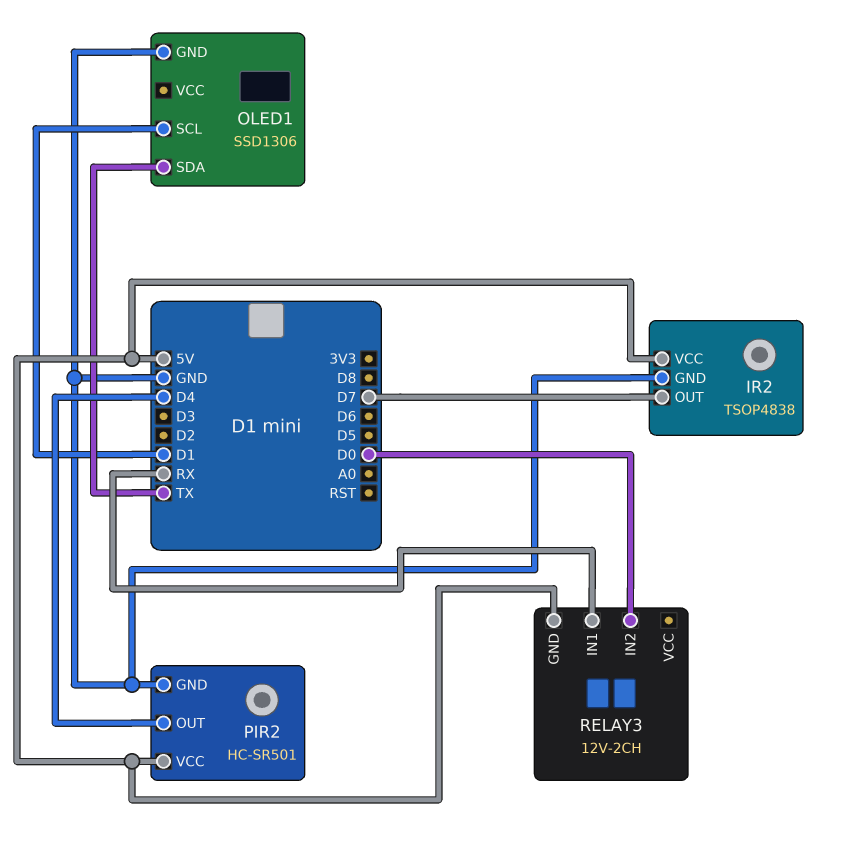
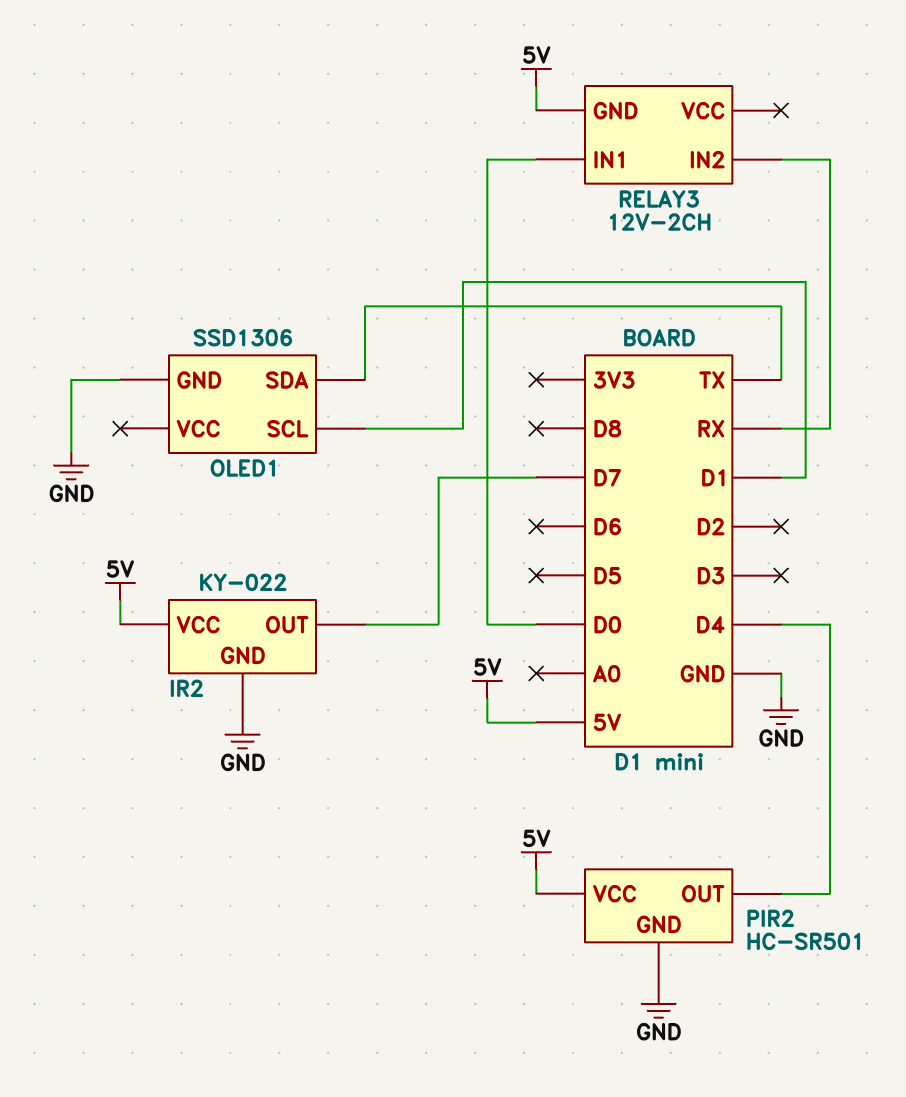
IR2: TSOP4838 -> KY-022
RELAY3 pin IN1: RX -> D0
RELAY3 pin IN2: D0 -> RX

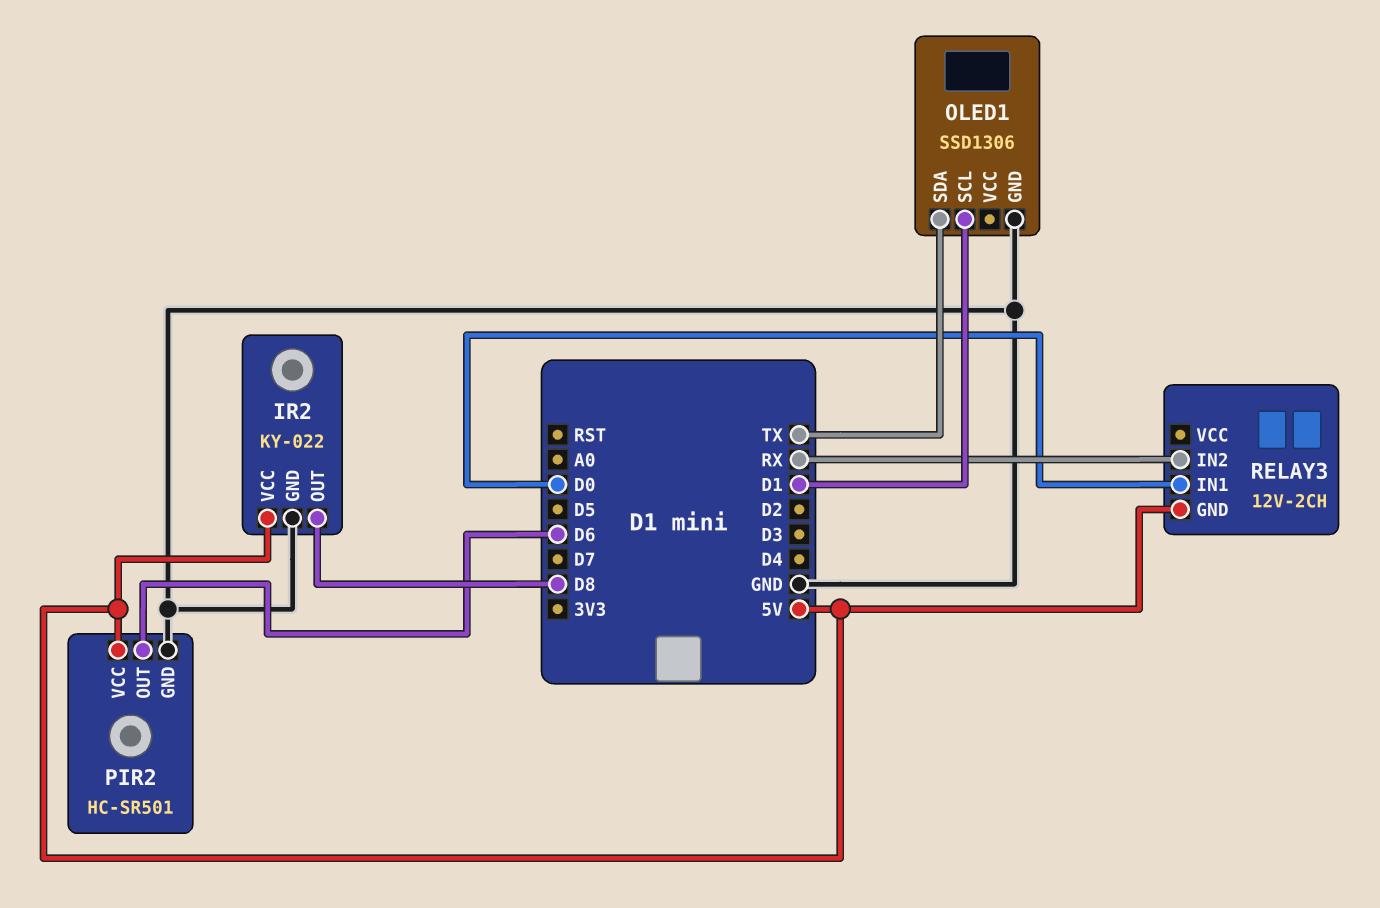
IR2 pin OUT: D7 -> D8
PIR2 pin OUT: D4 -> D6

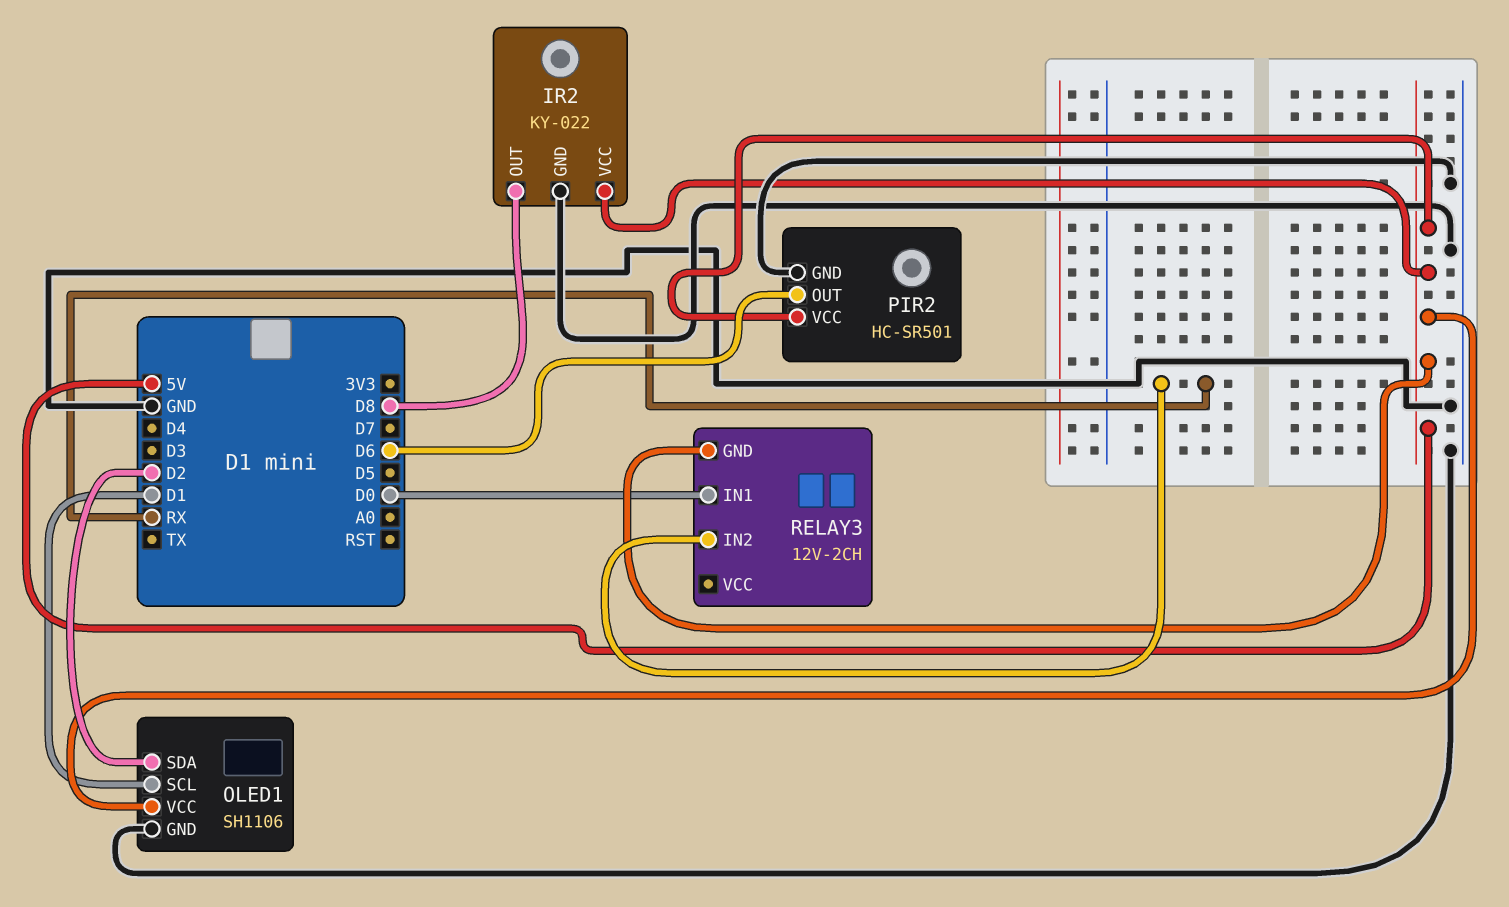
OLED1: SSD1306 -> SH1106
OLED1 pin SDA: TX -> D2
OLED1 pin VCC: none -> 5V

